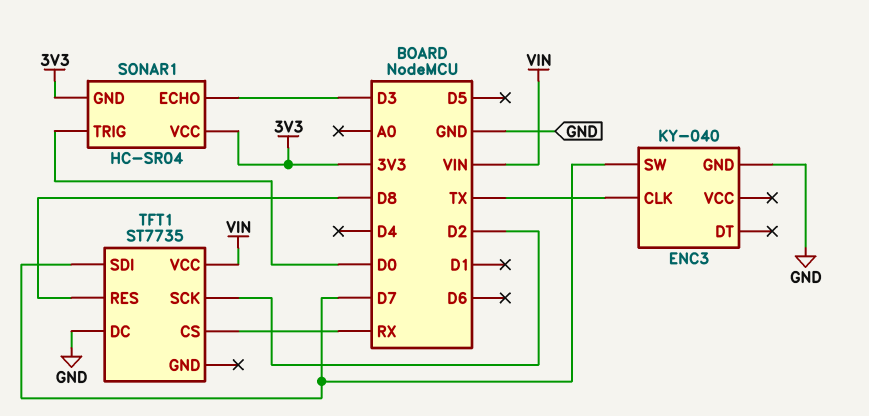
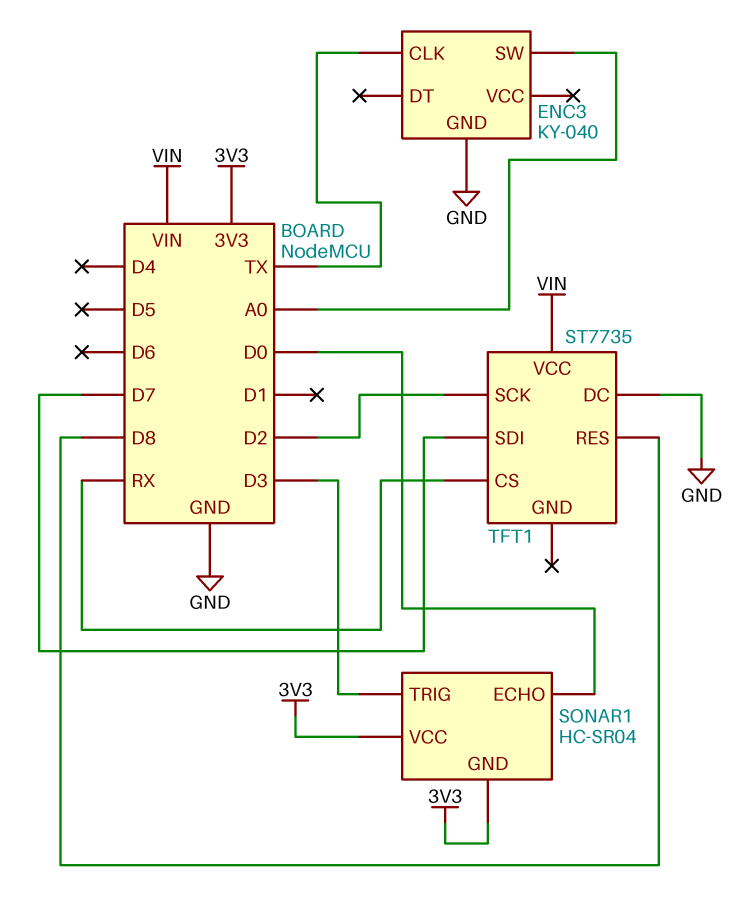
ENC3 pin SW: D7 -> A0
SONAR1 pin ECHO: D3 -> D0
SONAR1 pin TRIG: D0 -> D3

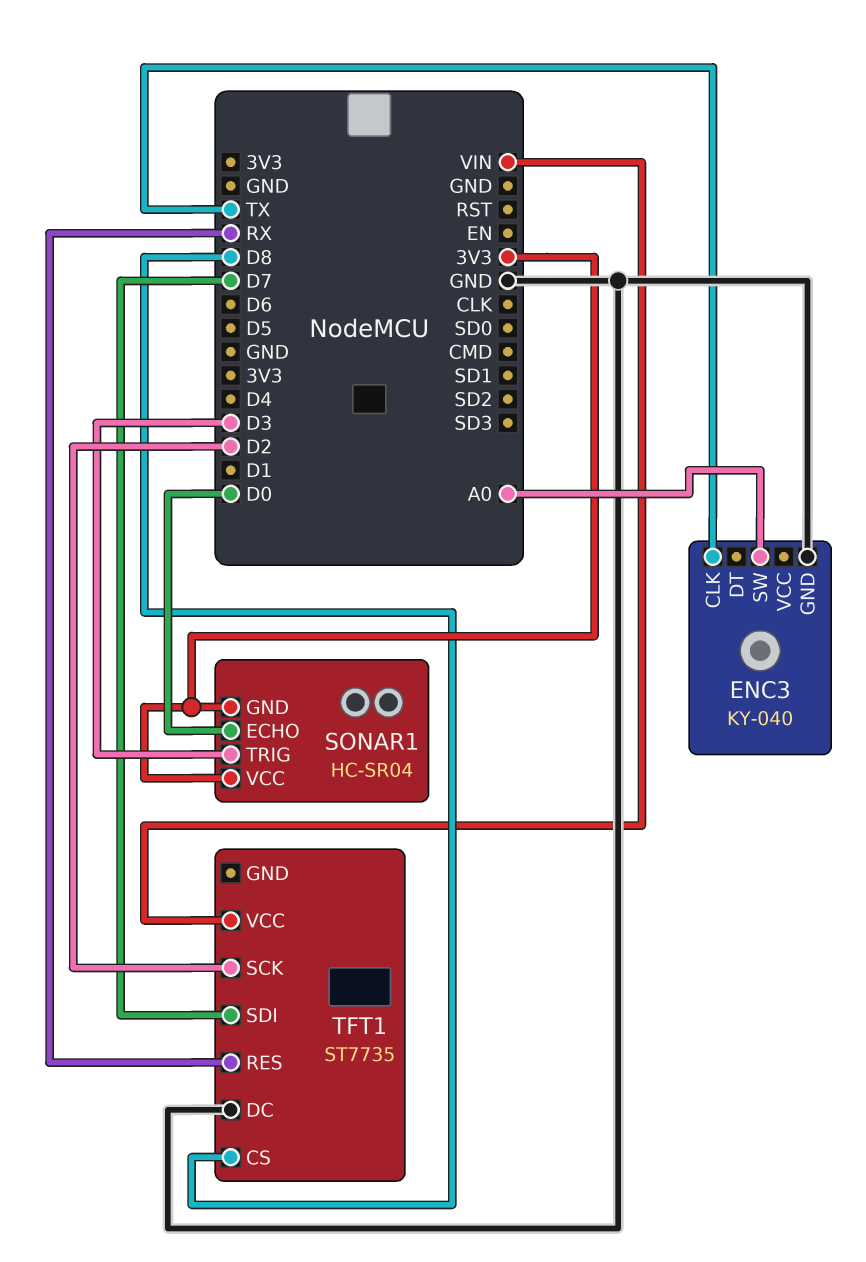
TFT1 pin CS: RX -> D8
TFT1 pin RES: D8 -> RX

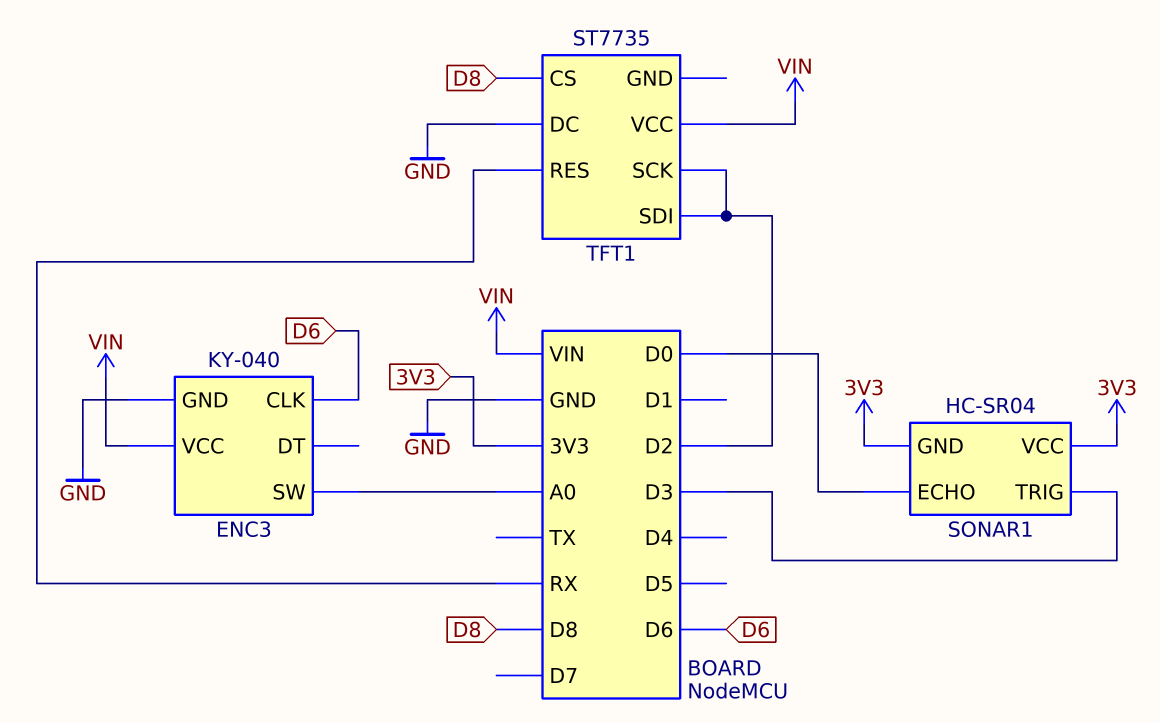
ENC3 pin CLK: TX -> D6
ENC3 pin VCC: none -> VIN
TFT1 pin SDI: D7 -> D2

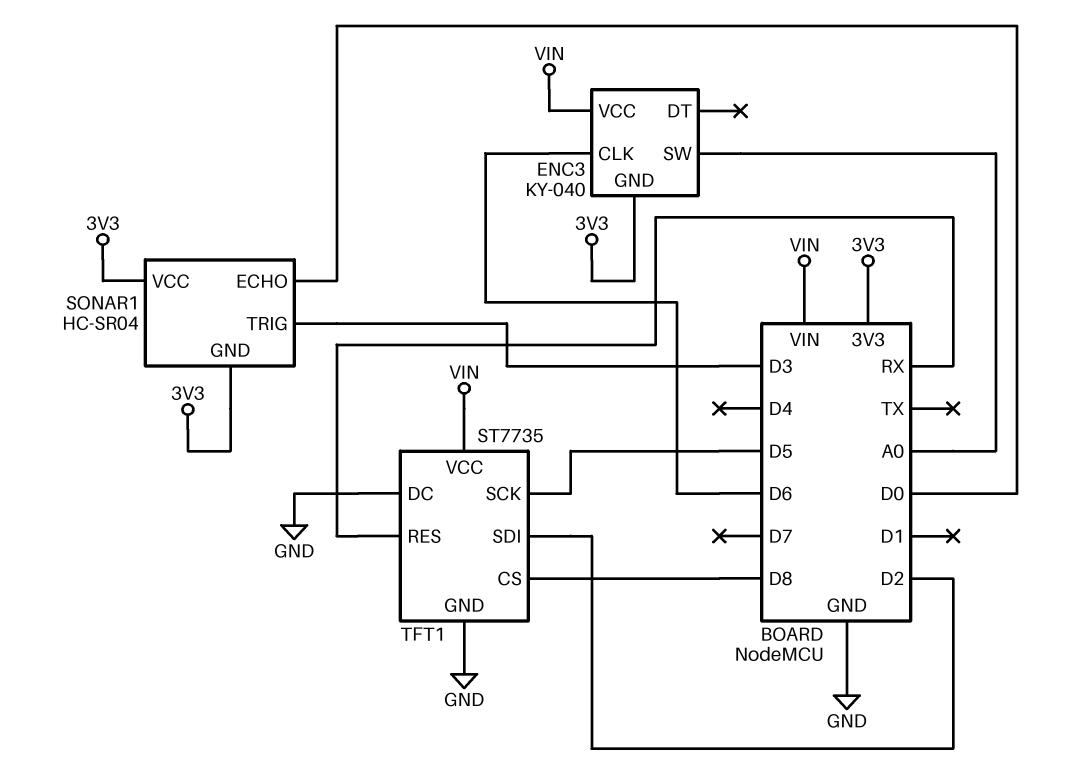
ENC3 pin GND: GND -> 3V3
TFT1 pin GND: none -> GND
TFT1 pin SCK: D2 -> D5

